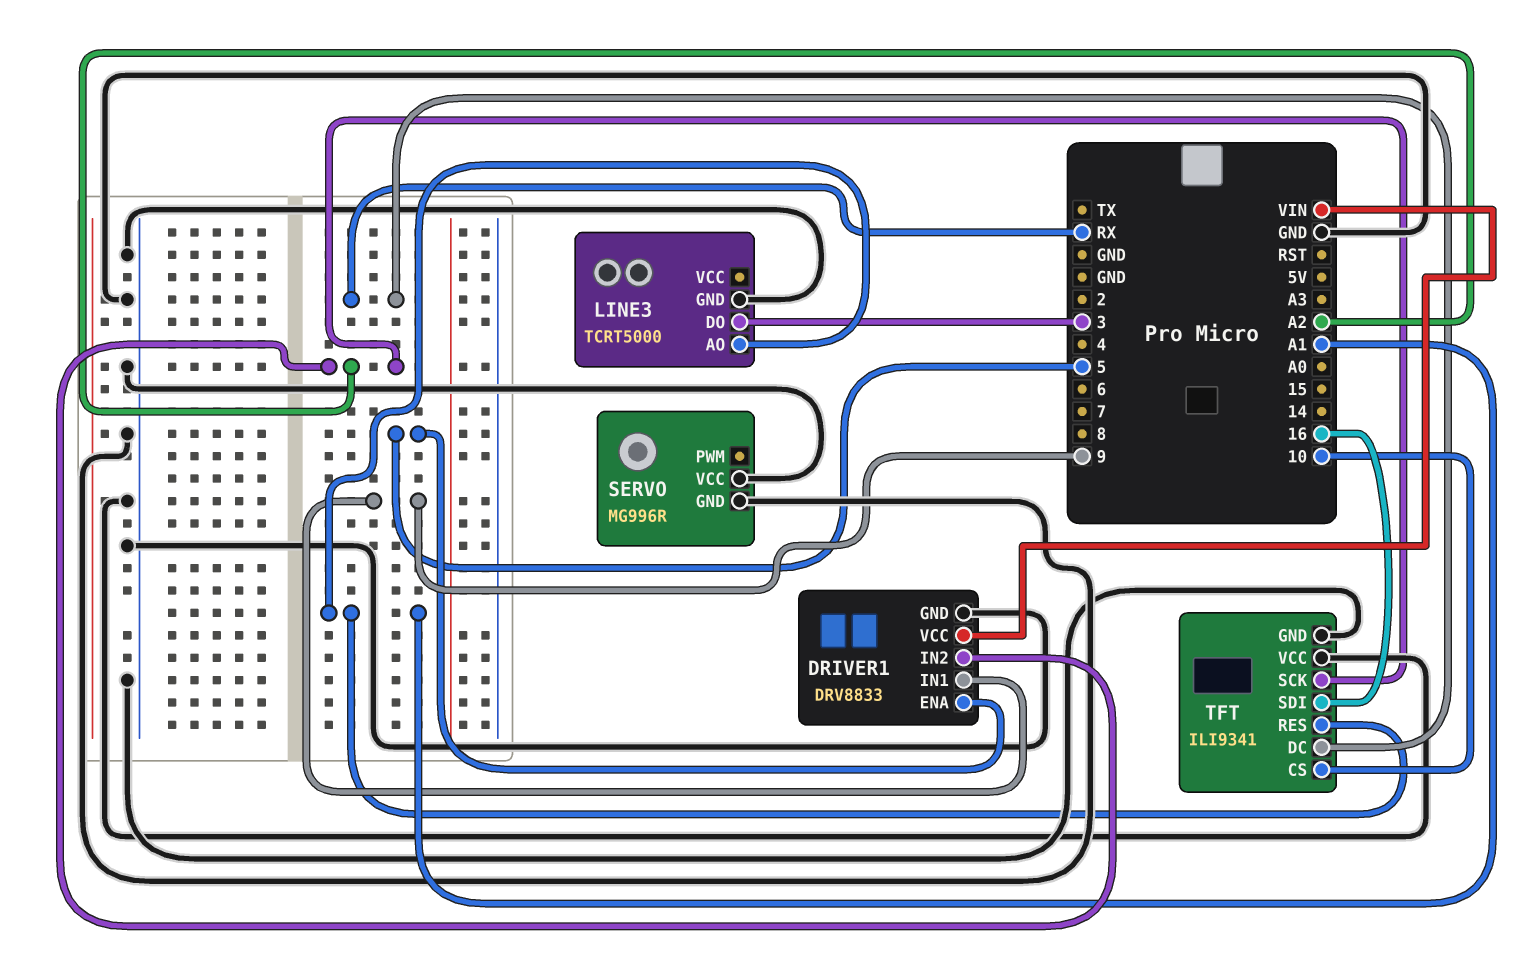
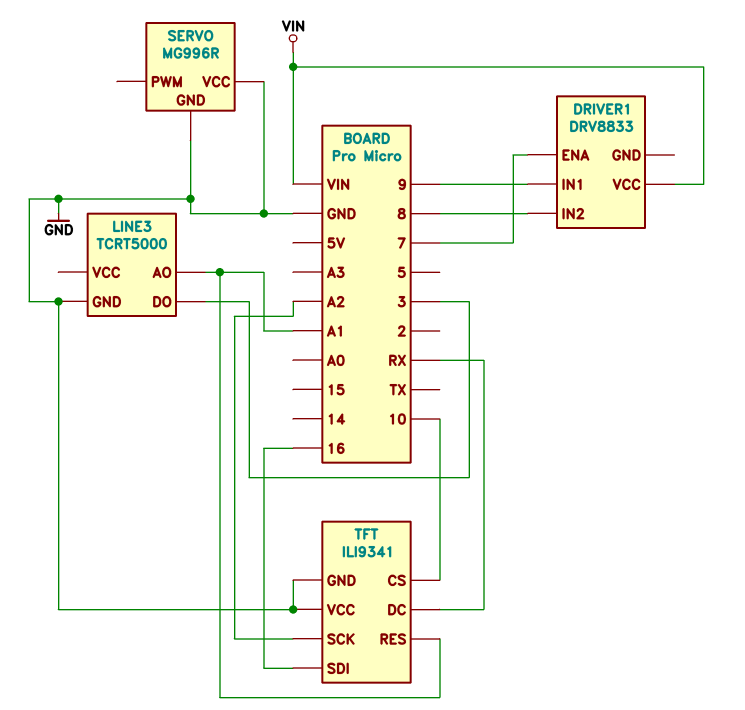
DRIVER1 pin ENA: 5 -> 7
DRIVER1 pin GND: GND -> none
DRIVER1 pin IN2: A2 -> 8

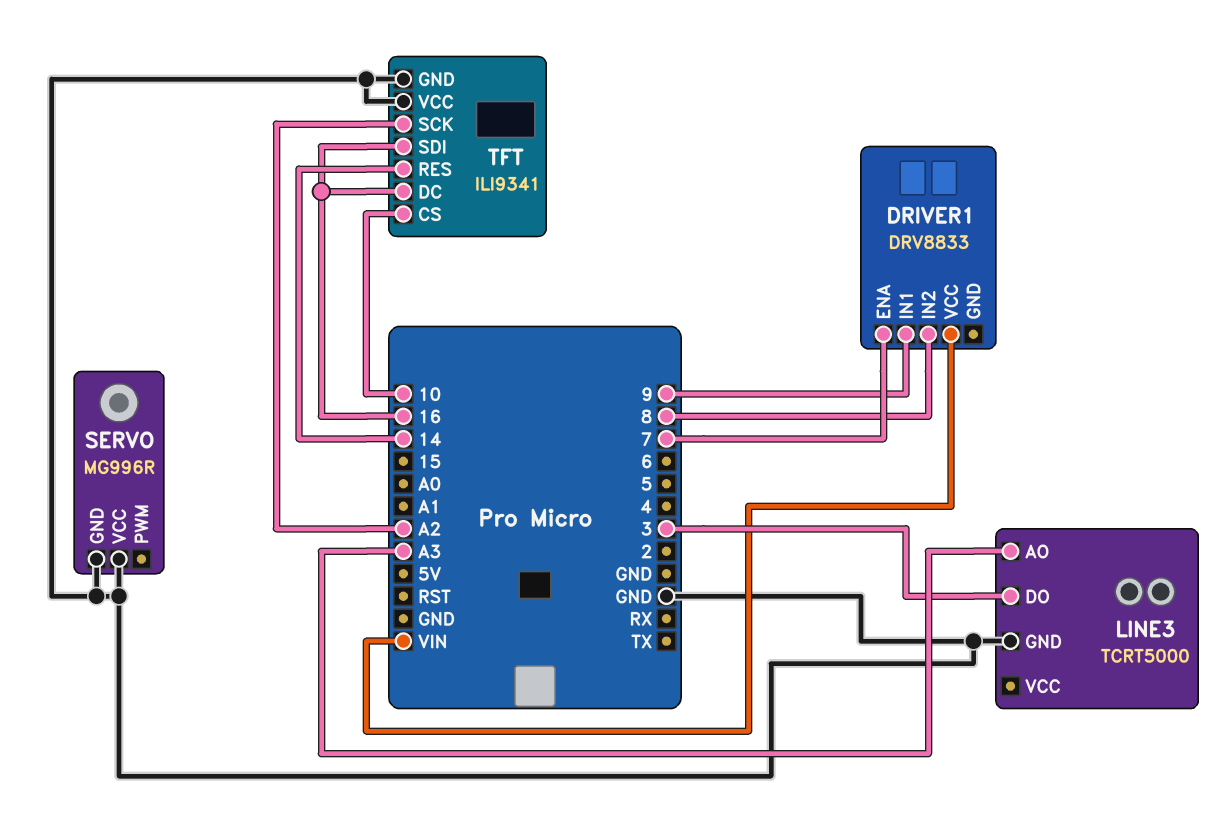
LINE3 pin AO: A1 -> A3
TFT pin DC: RX -> 16
TFT pin RES: A1 -> 14

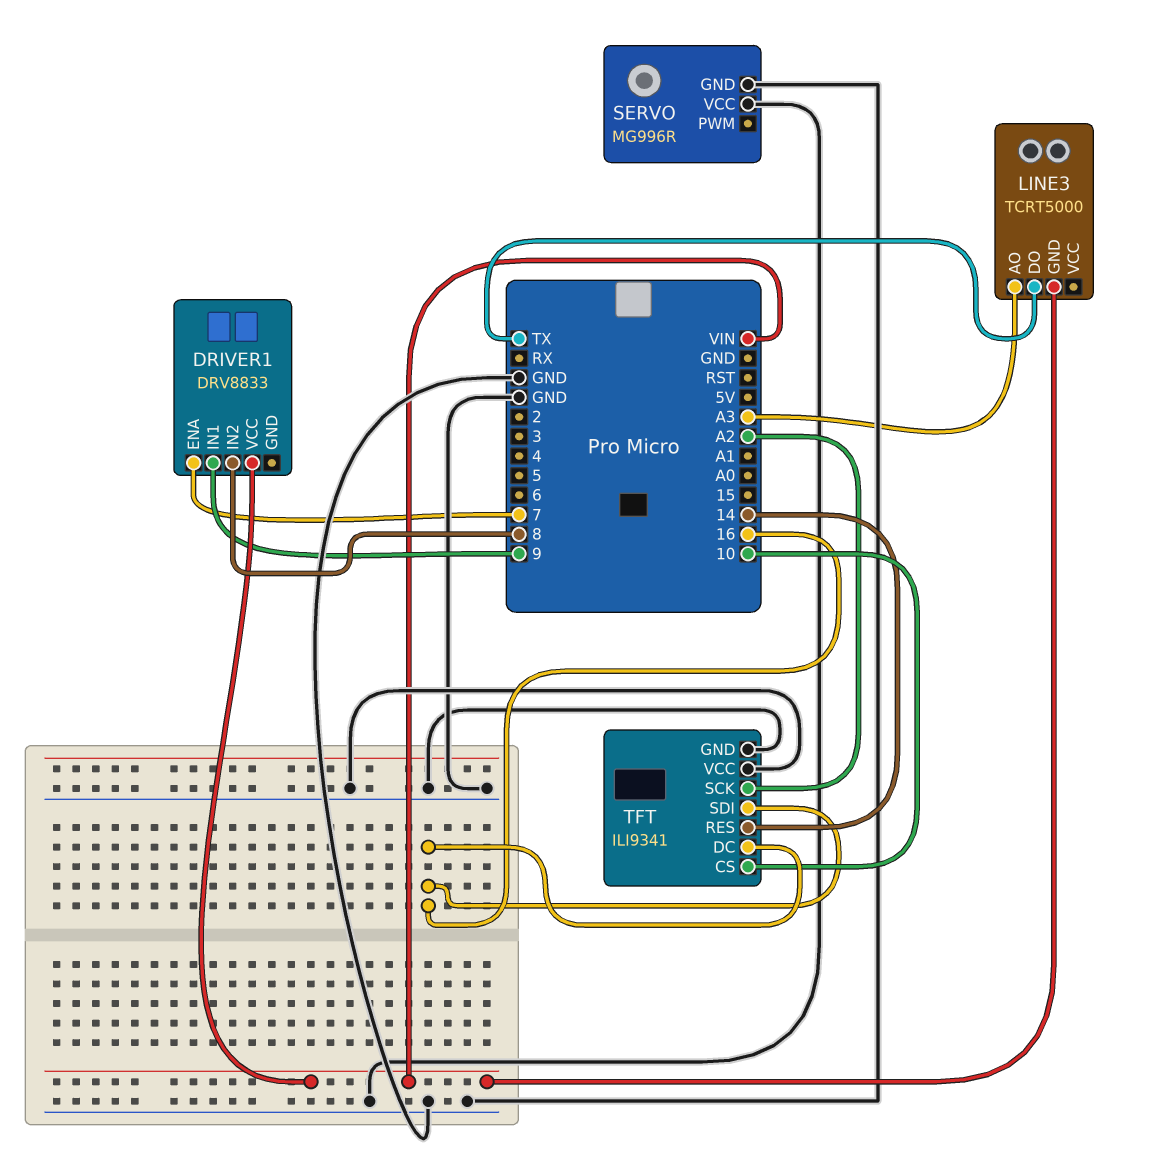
LINE3 pin DO: 3 -> TX
LINE3 pin GND: GND -> VIN

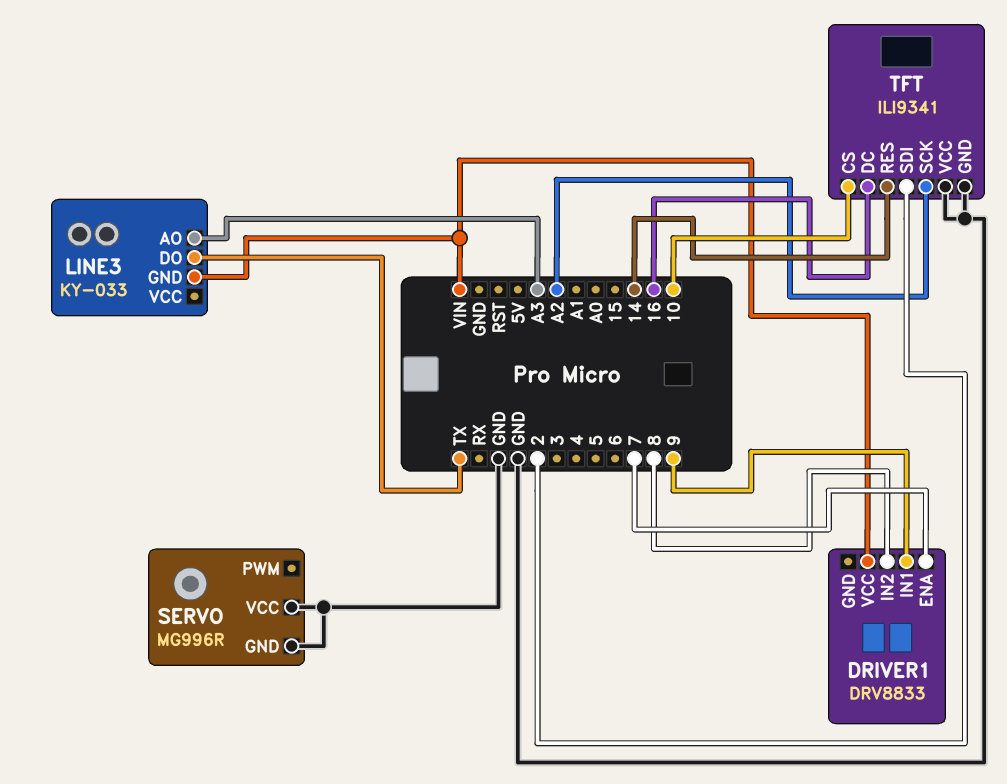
LINE3: TCRT5000 -> KY-033
TFT pin SDI: 16 -> 2

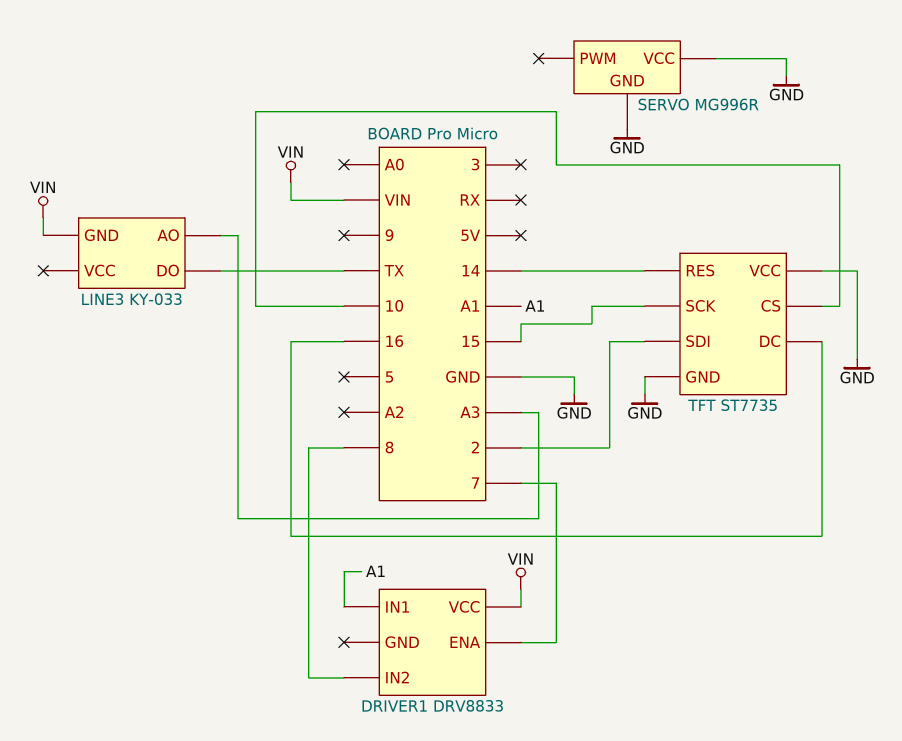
DRIVER1 pin IN1: 9 -> A1
TFT: ILI9341 -> ST7735
TFT pin SCK: A2 -> 15

